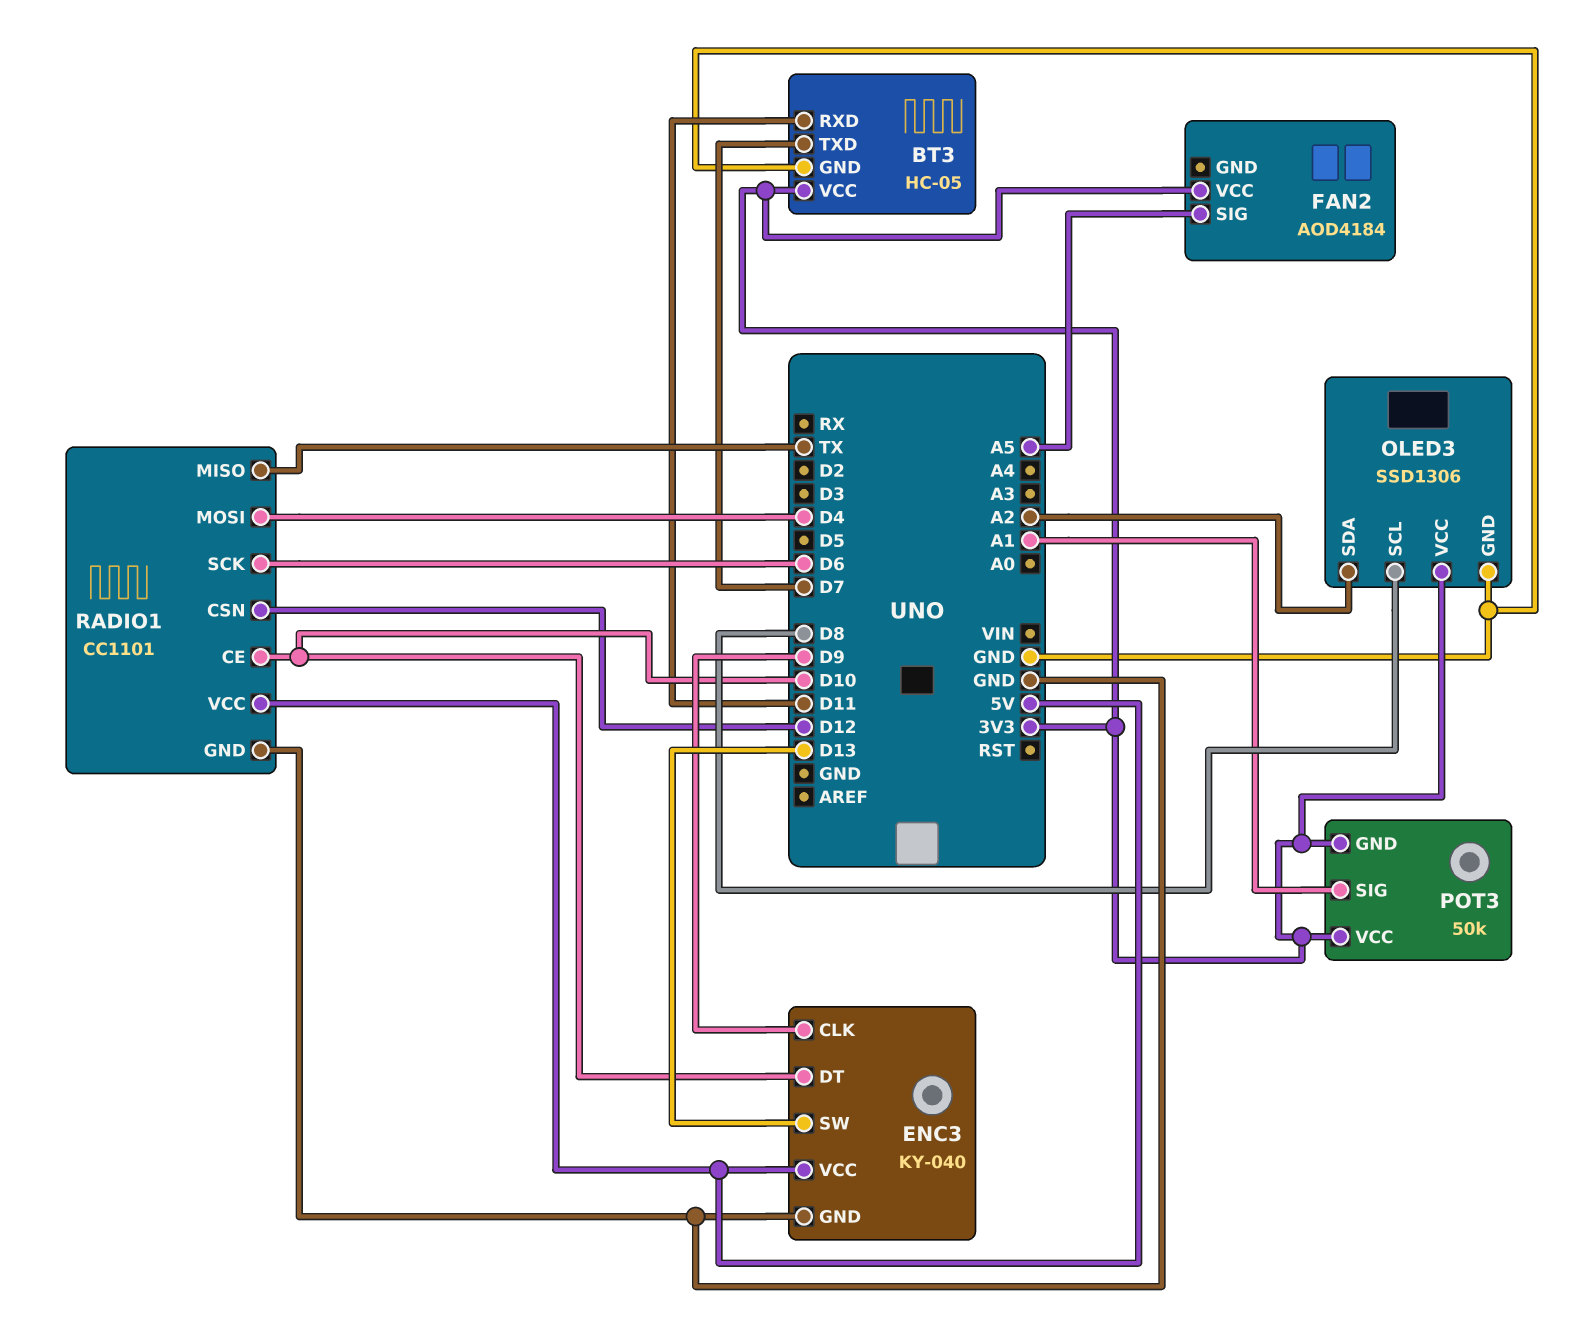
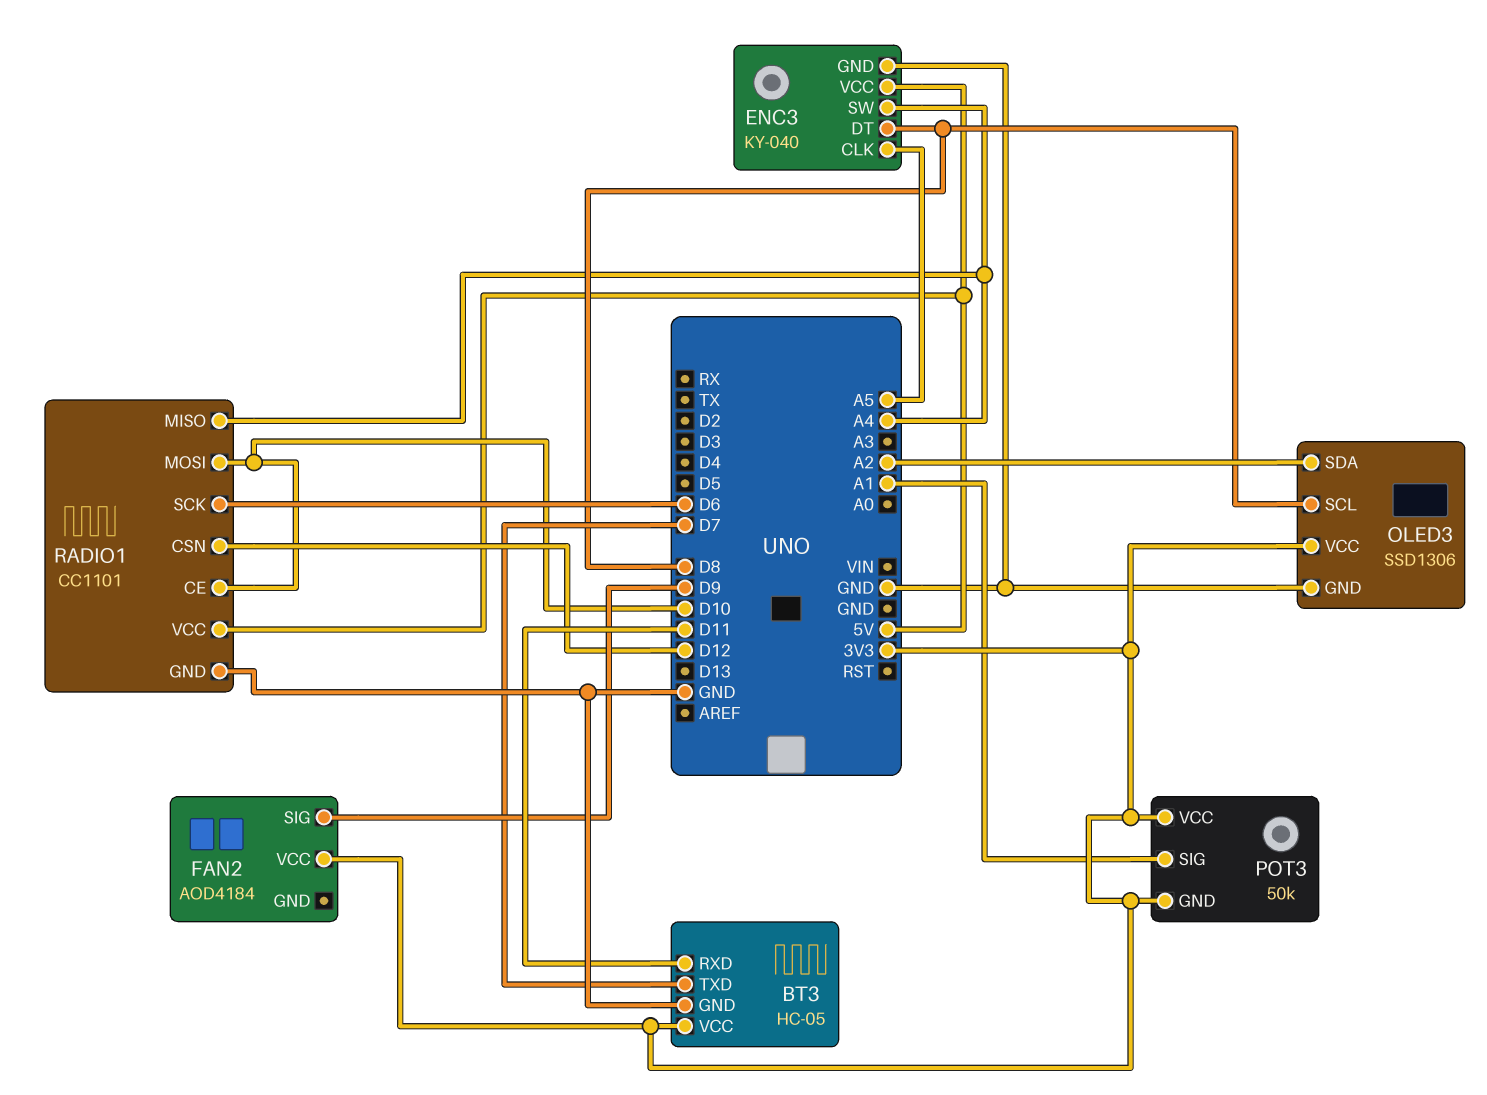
ENC3 pin CLK: D9 -> A5
ENC3 pin DT: D10 -> D8
ENC3 pin SW: D13 -> A4
FAN2 pin SIG: A5 -> D9
RADIO1 pin MISO: TX -> A4
RADIO1 pin MOSI: D4 -> D10

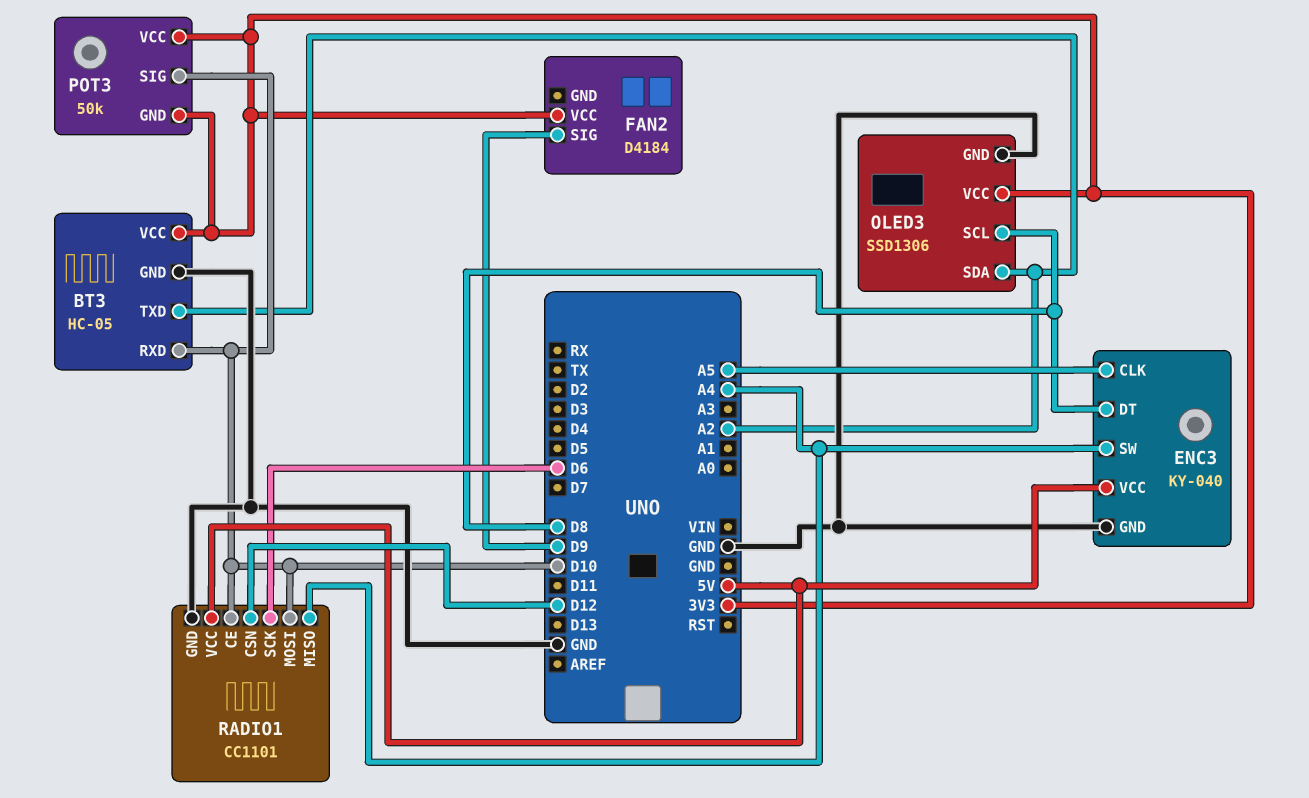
BT3 pin RXD: D11 -> D10
BT3 pin TXD: D7 -> A2
FAN2: AOD4184 -> D4184
POT3 pin SIG: A1 -> D10

